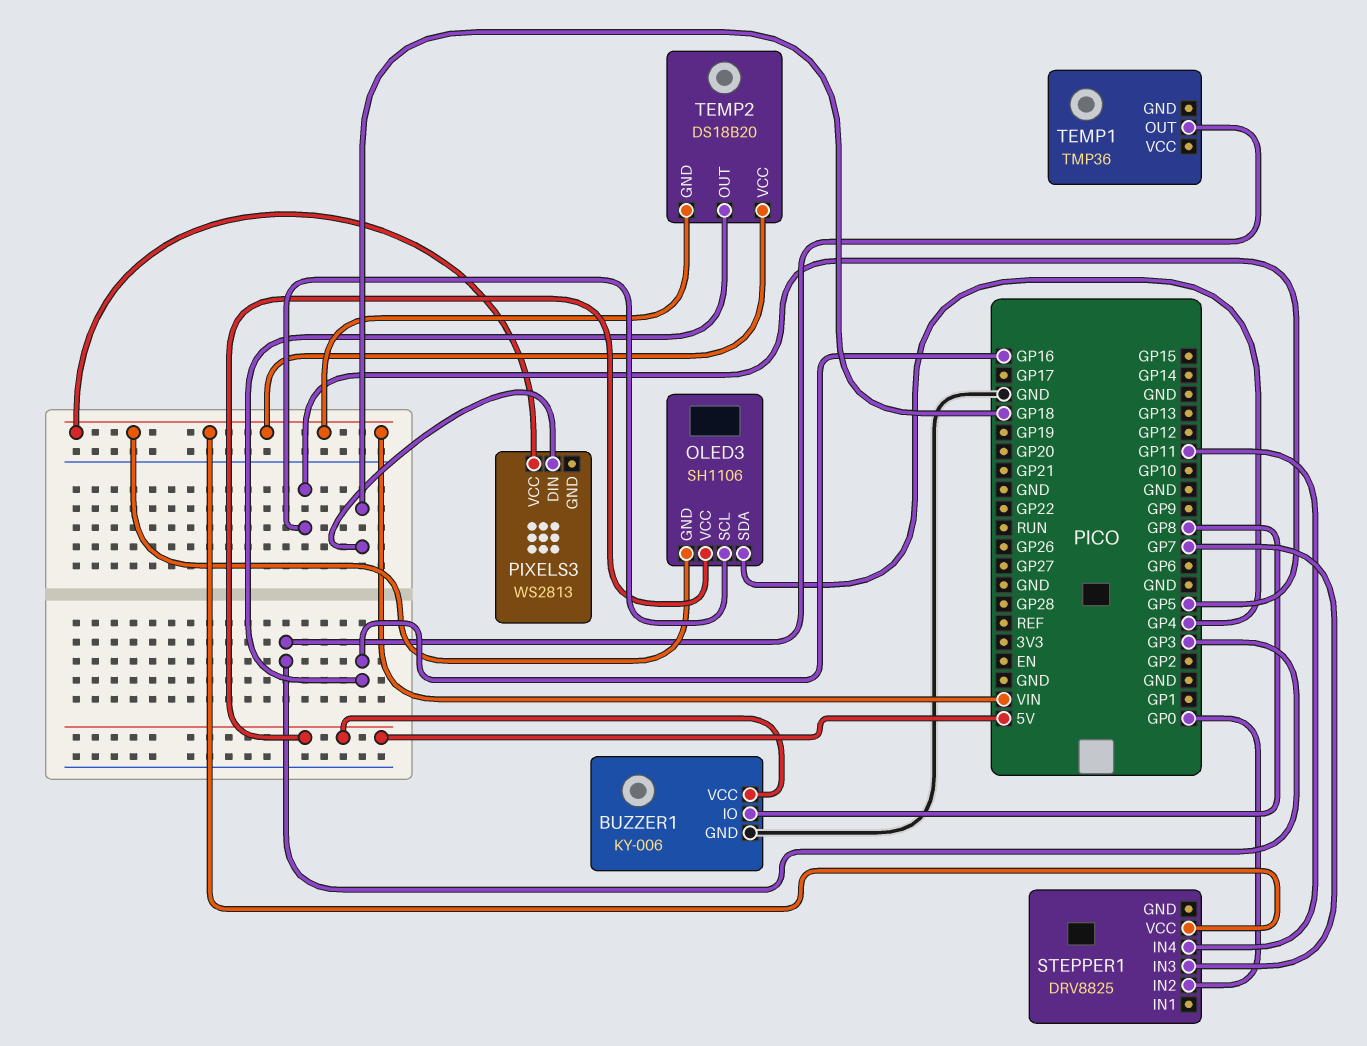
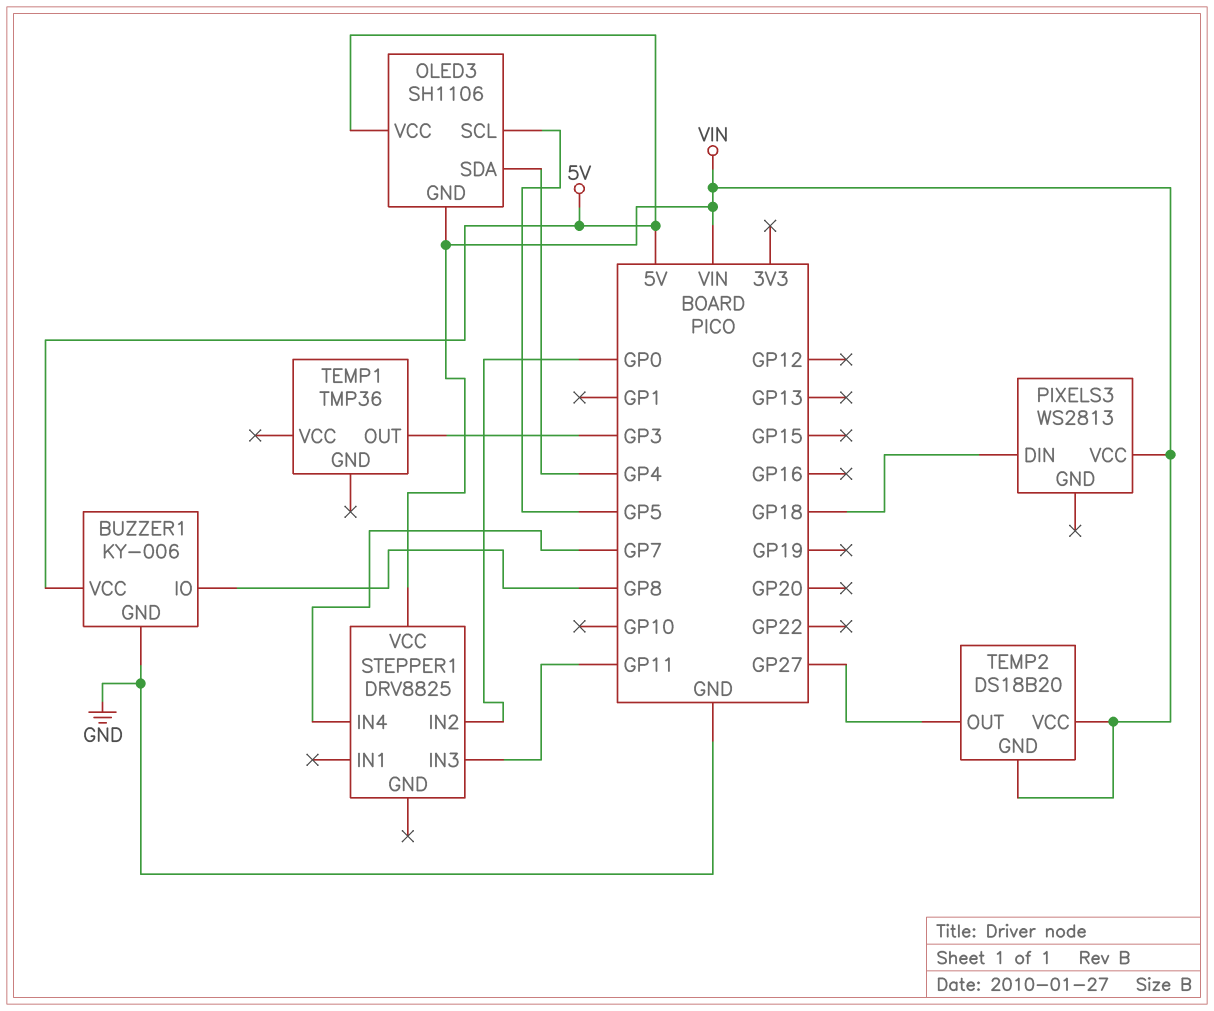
STEPPER1 pin IN3: GP7 -> GP11
STEPPER1 pin IN4: GP11 -> GP7
TEMP2 pin OUT: GP16 -> GP27

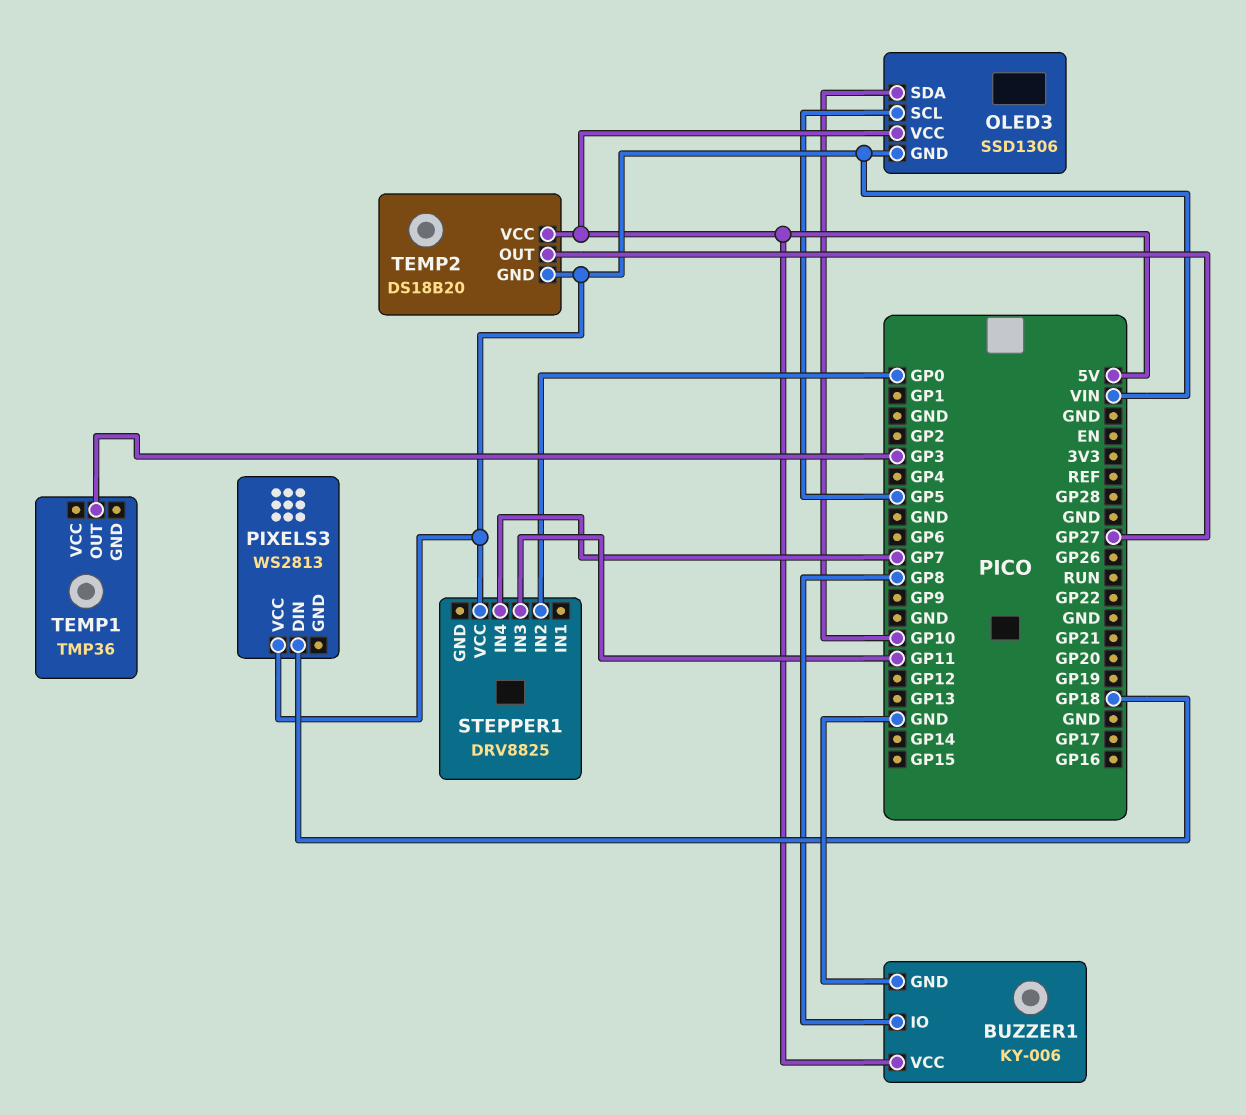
OLED3: SH1106 -> SSD1306
OLED3 pin SDA: GP4 -> GP10
TEMP2 pin VCC: VIN -> 5V

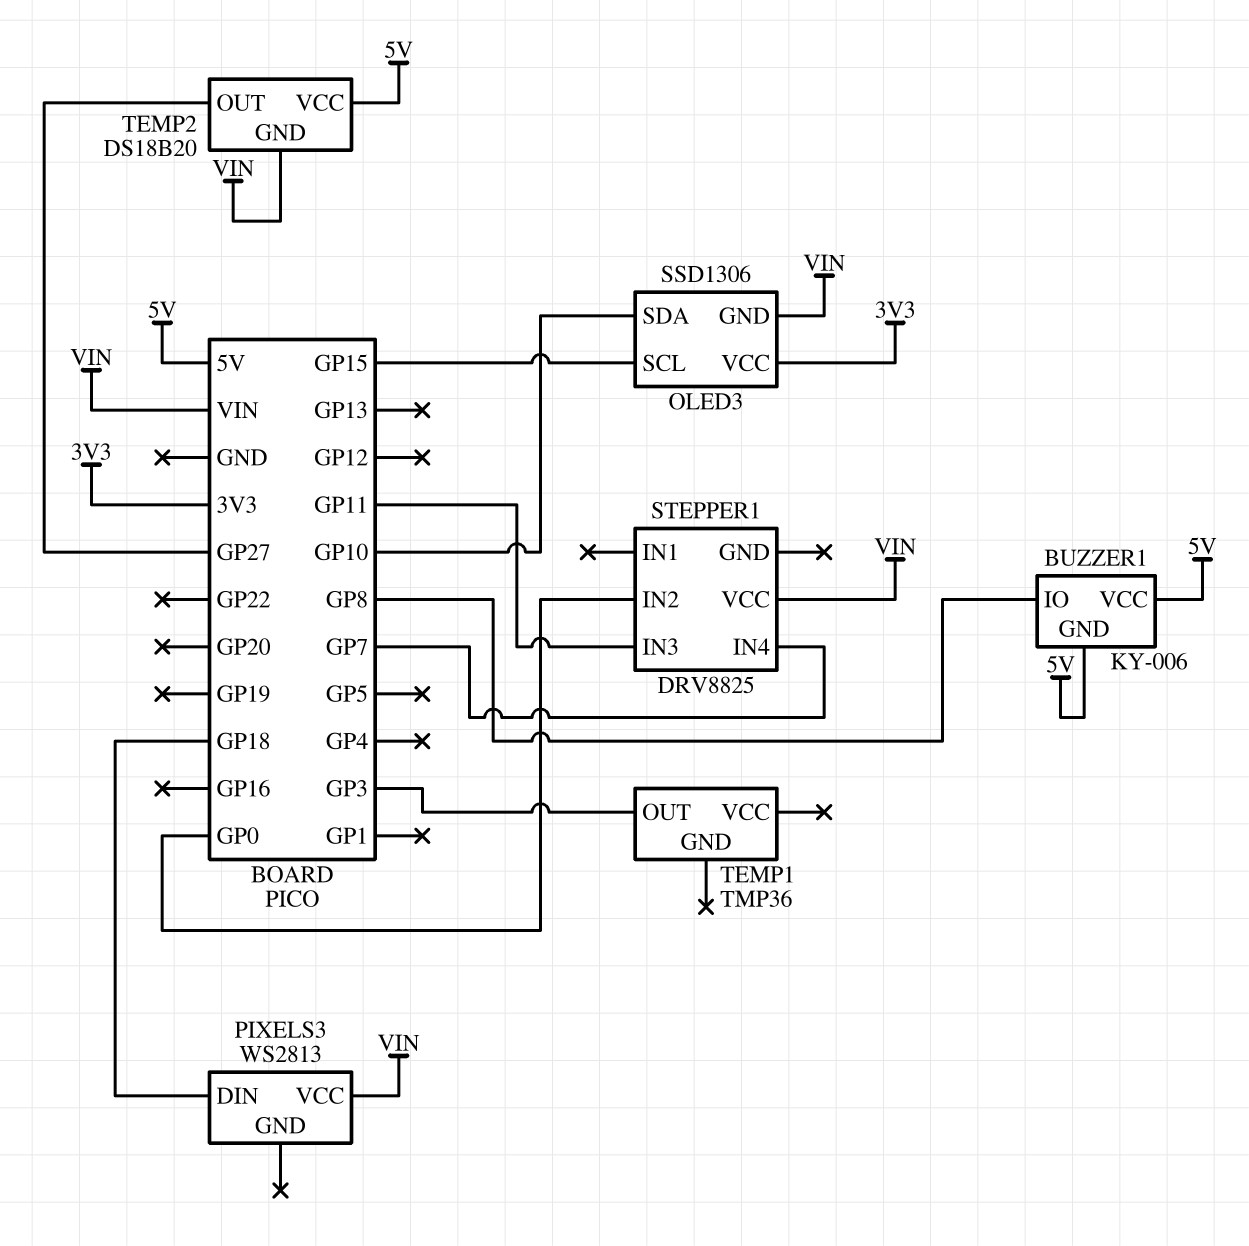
BUZZER1 pin GND: GND -> 5V
OLED3 pin SCL: GP5 -> GP15
OLED3 pin VCC: 5V -> 3V3

